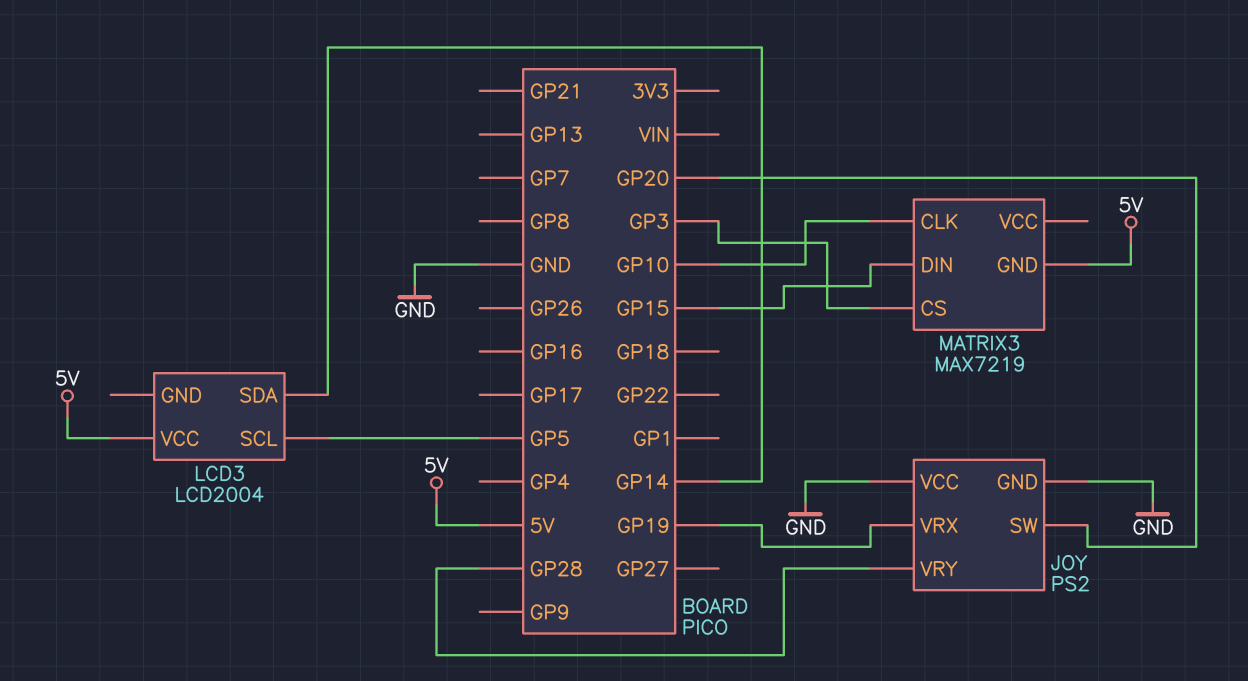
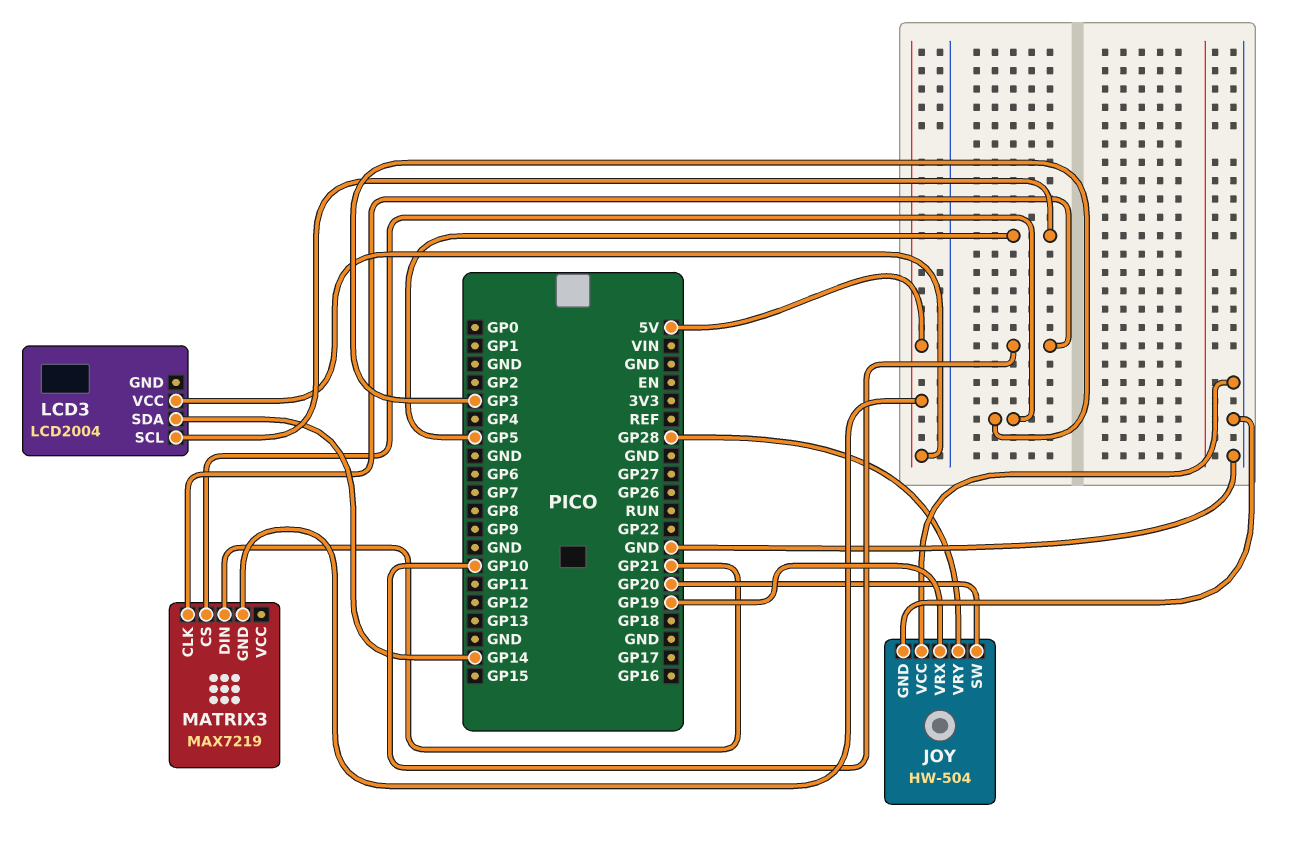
JOY: PS2 -> HW-504
MATRIX3 pin DIN: GP15 -> GP21

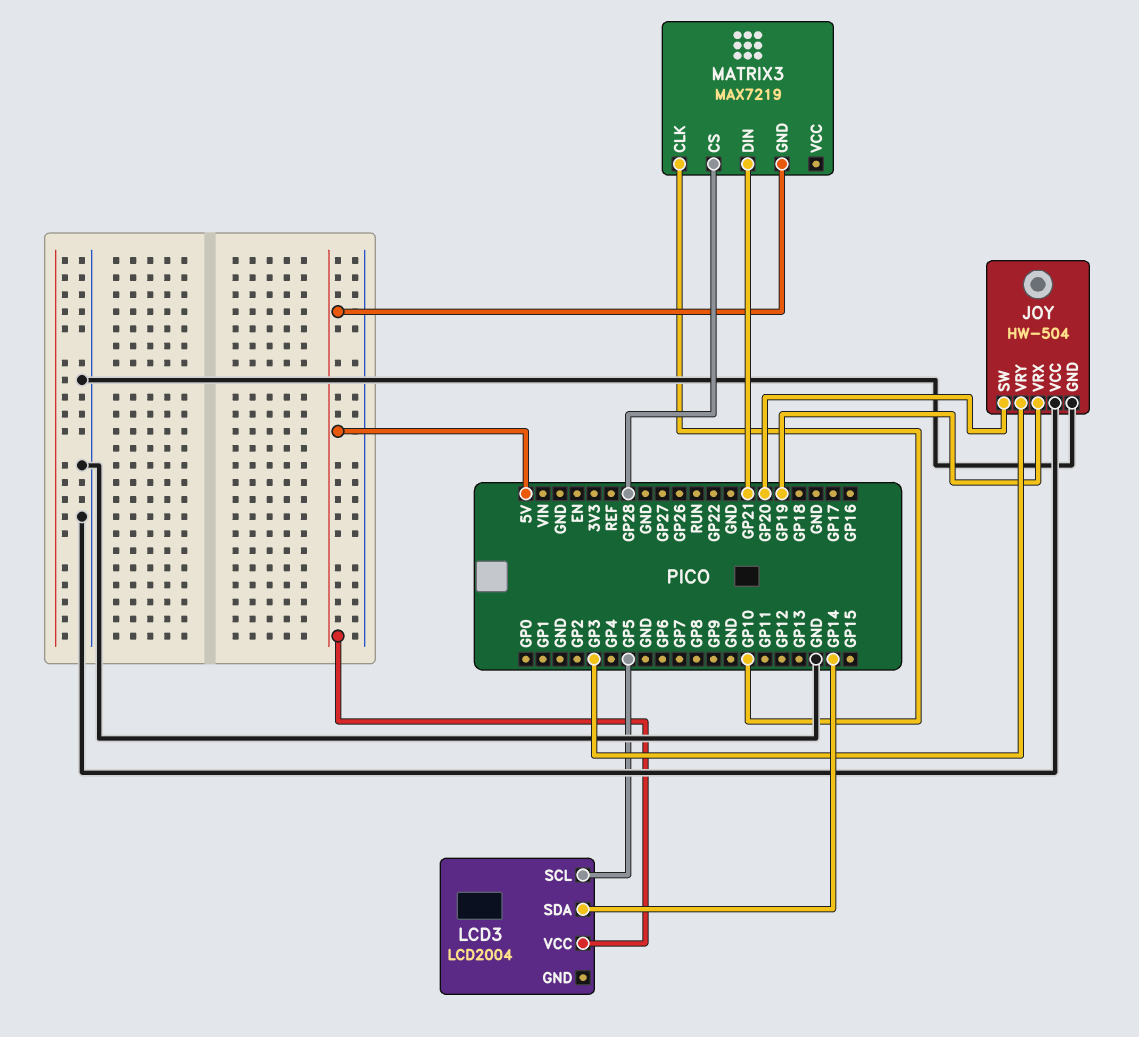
JOY pin VRY: GP28 -> GP3
MATRIX3 pin CS: GP3 -> GP28

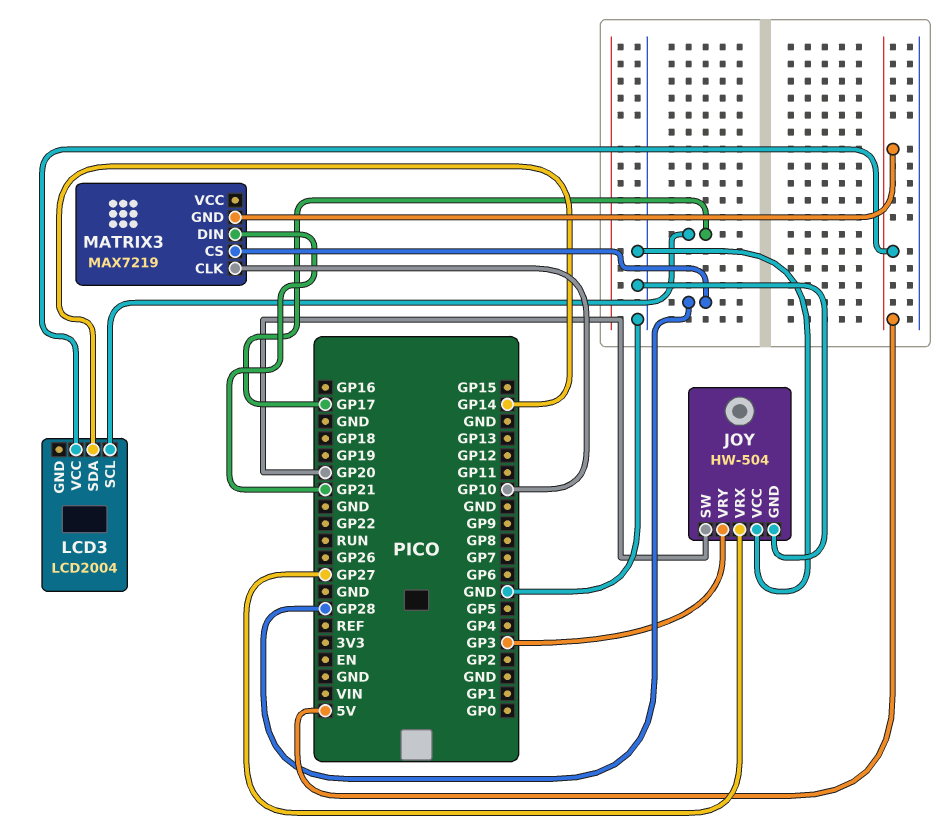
JOY pin VRX: GP19 -> GP27
LCD3 pin SCL: GP5 -> GP17

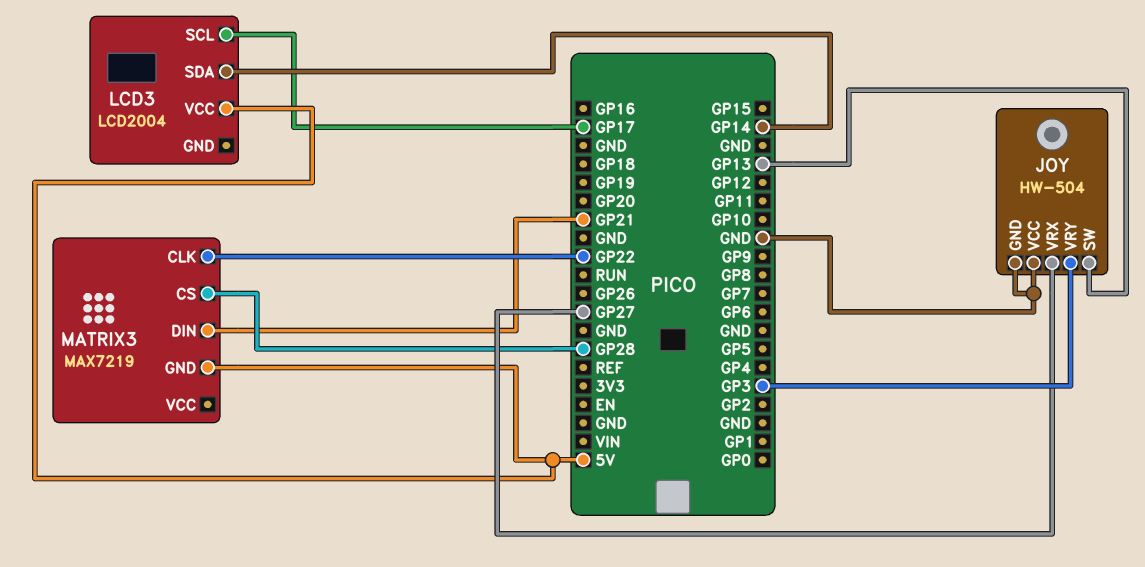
JOY pin SW: GP20 -> GP13
MATRIX3 pin CLK: GP10 -> GP22

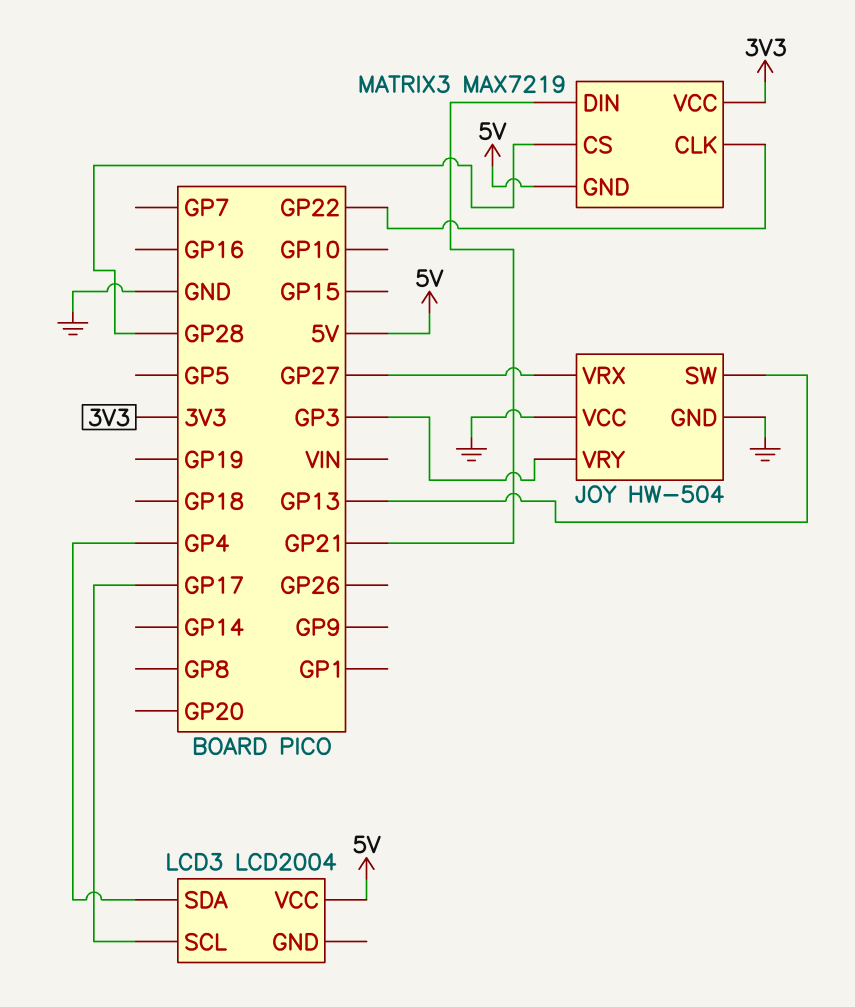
LCD3 pin SDA: GP14 -> GP4
MATRIX3 pin VCC: none -> 3V3

